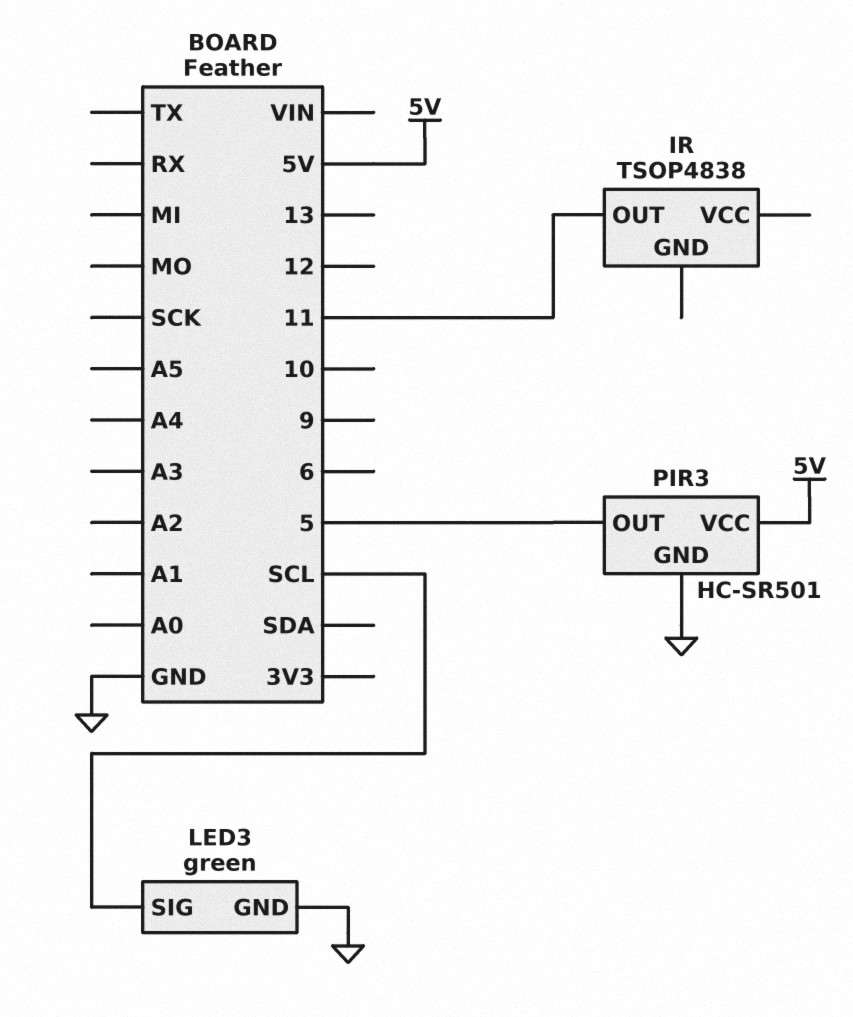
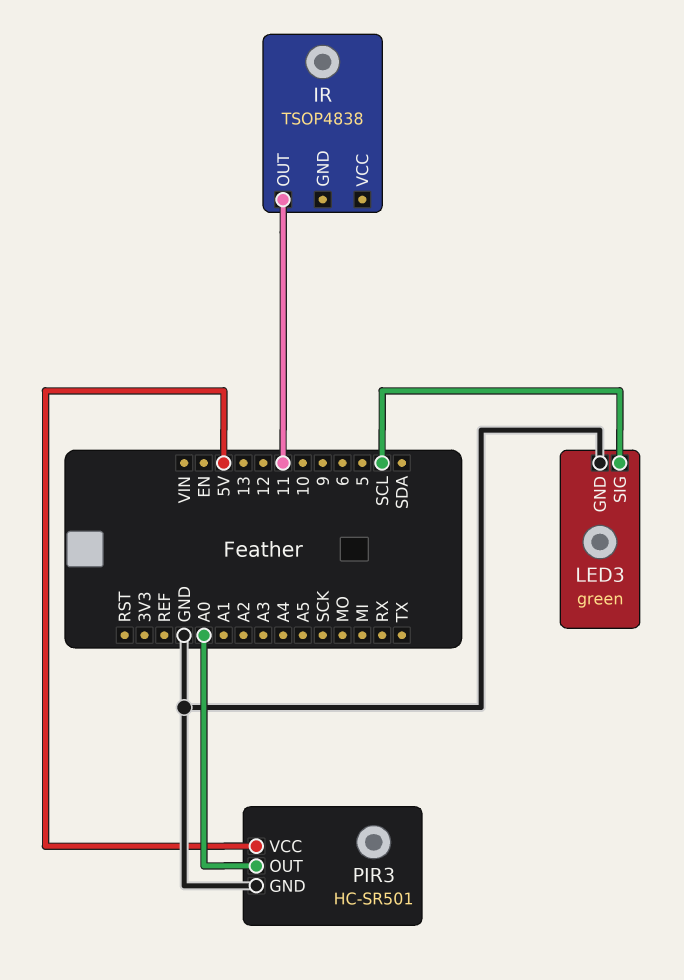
PIR3 pin OUT: 5 -> A0

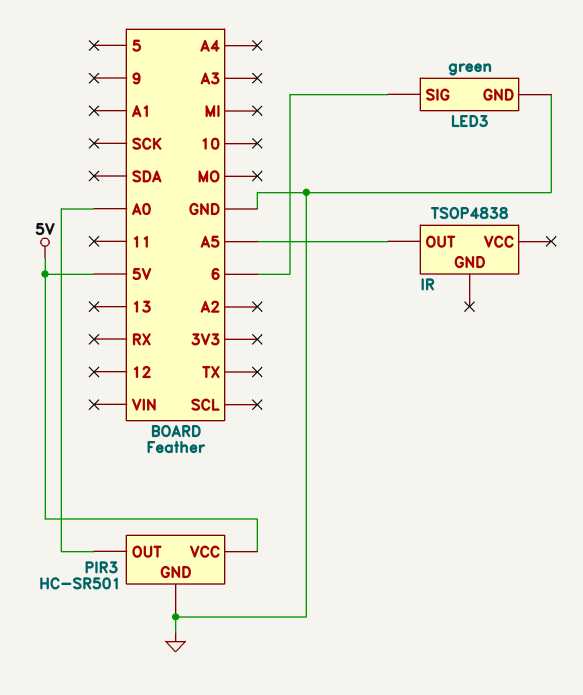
IR pin OUT: 11 -> A5
LED3 pin SIG: SCL -> 6

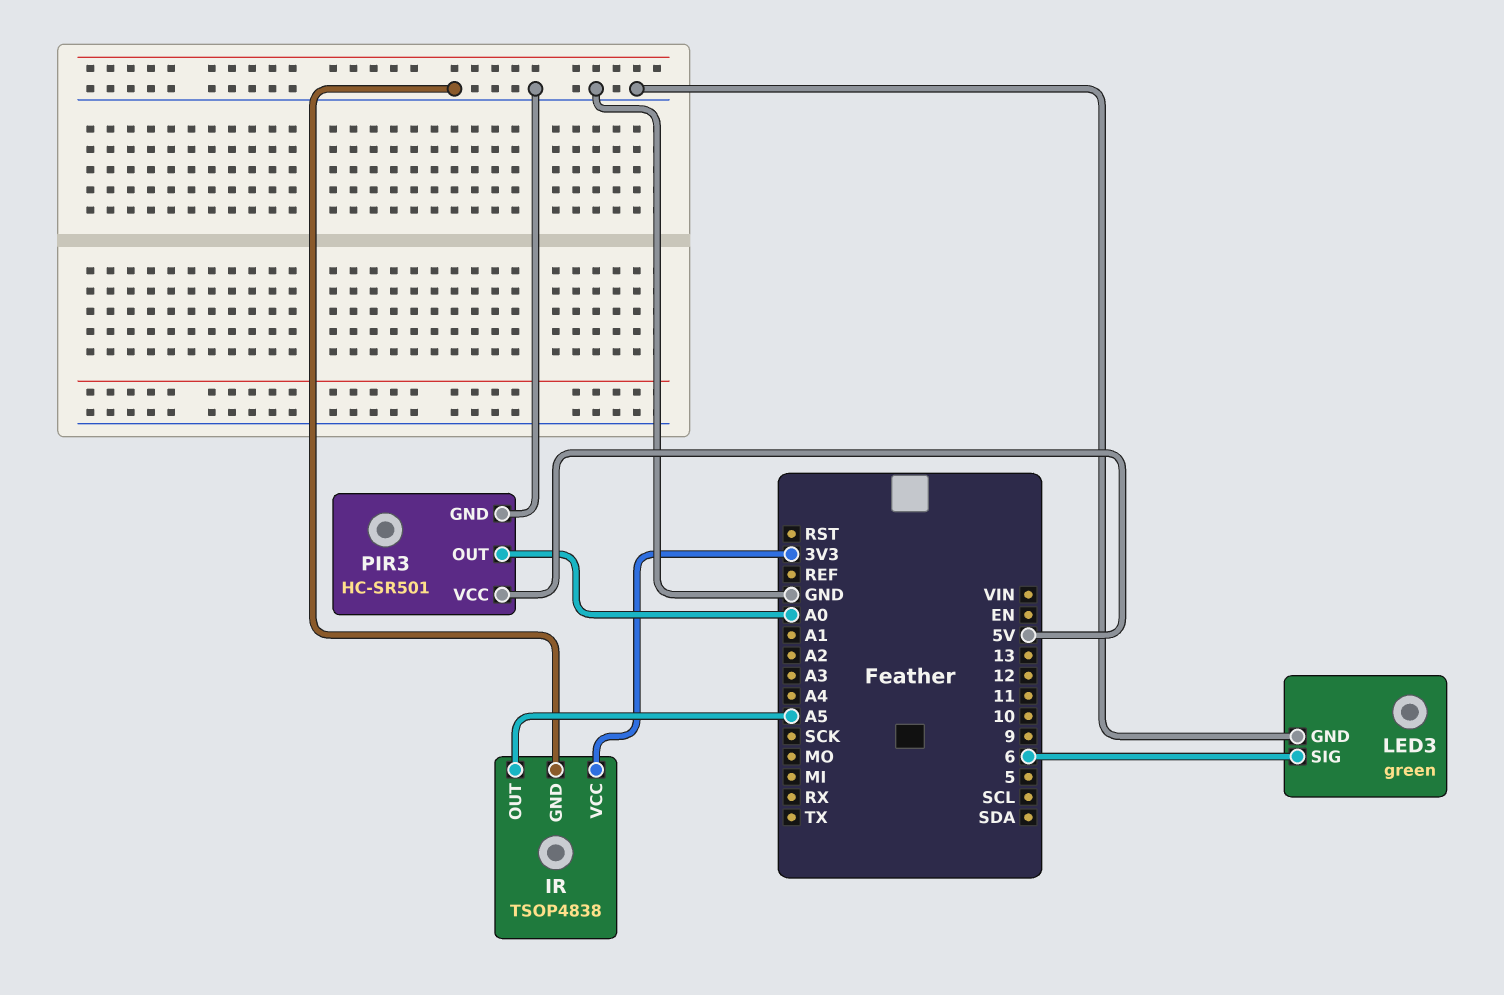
IR pin GND: none -> GND
IR pin VCC: none -> 3V3

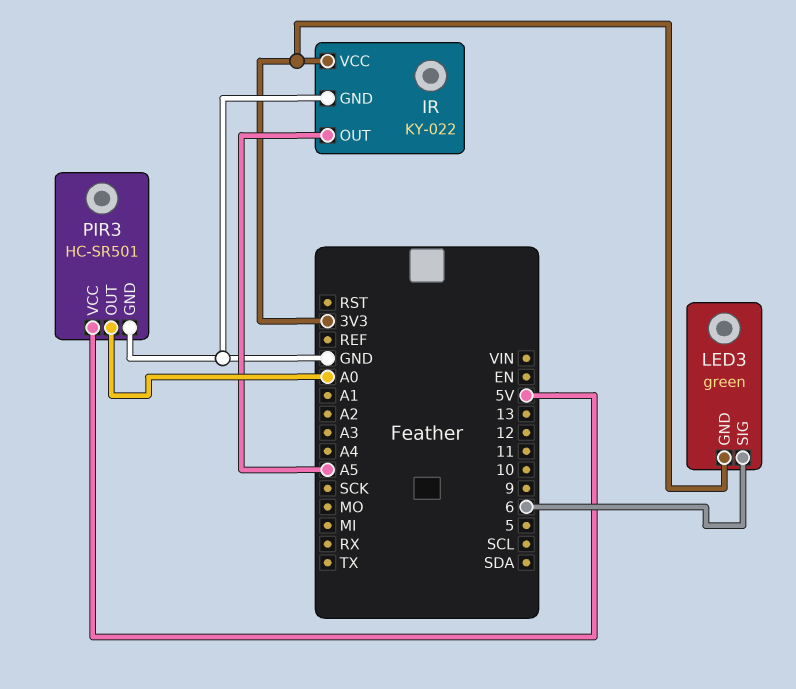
IR: TSOP4838 -> KY-022
LED3 pin GND: GND -> 3V3

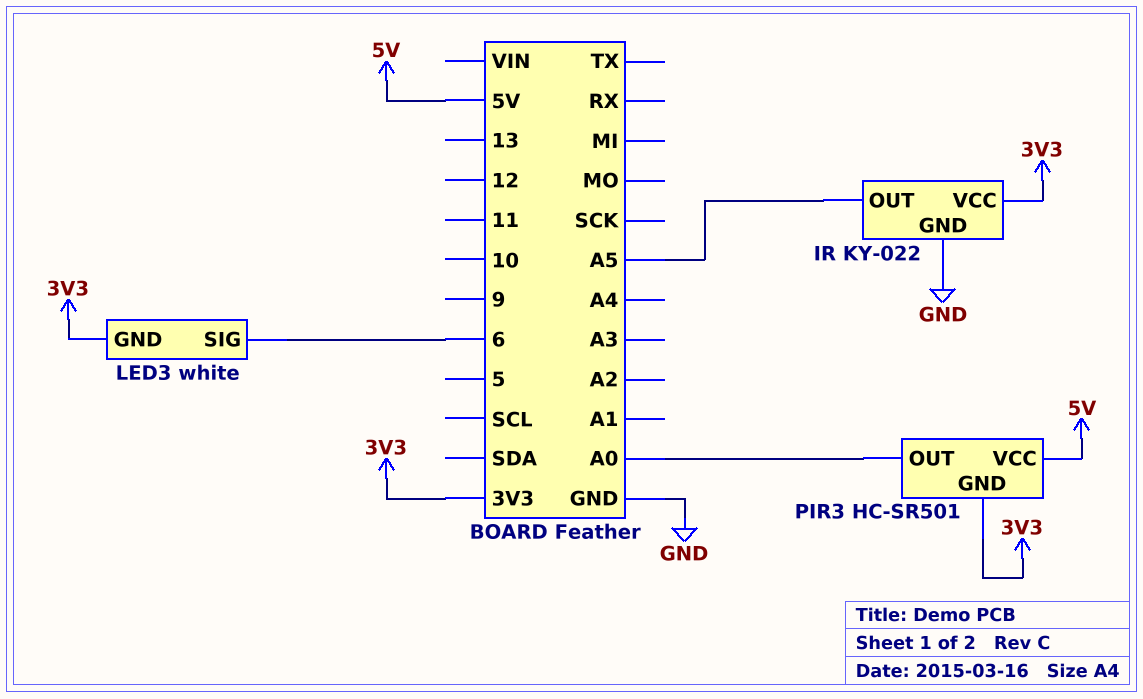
LED3: green -> white
PIR3 pin GND: GND -> 3V3

